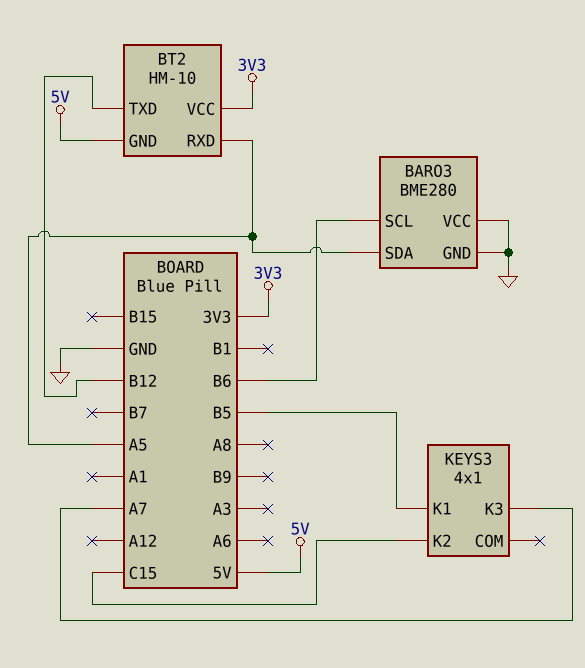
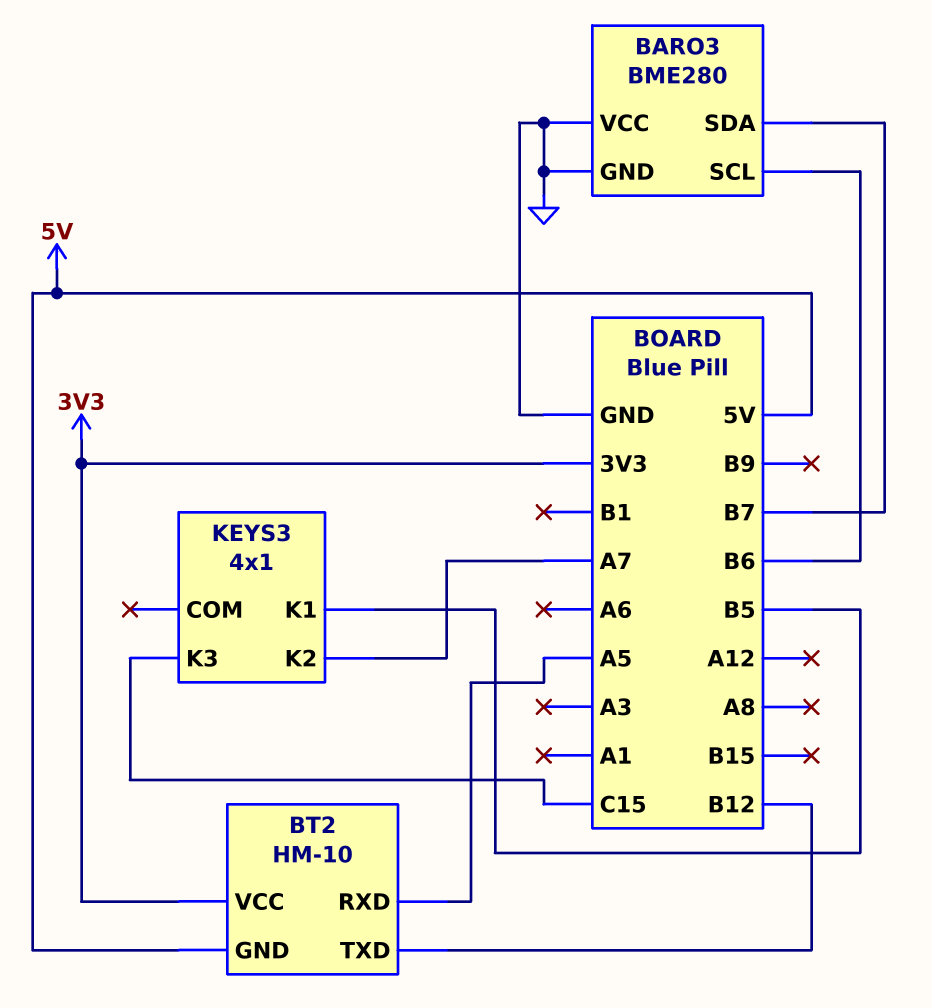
BARO3 pin SDA: A5 -> B7
KEYS3 pin K2: C15 -> A7
KEYS3 pin K3: A7 -> C15

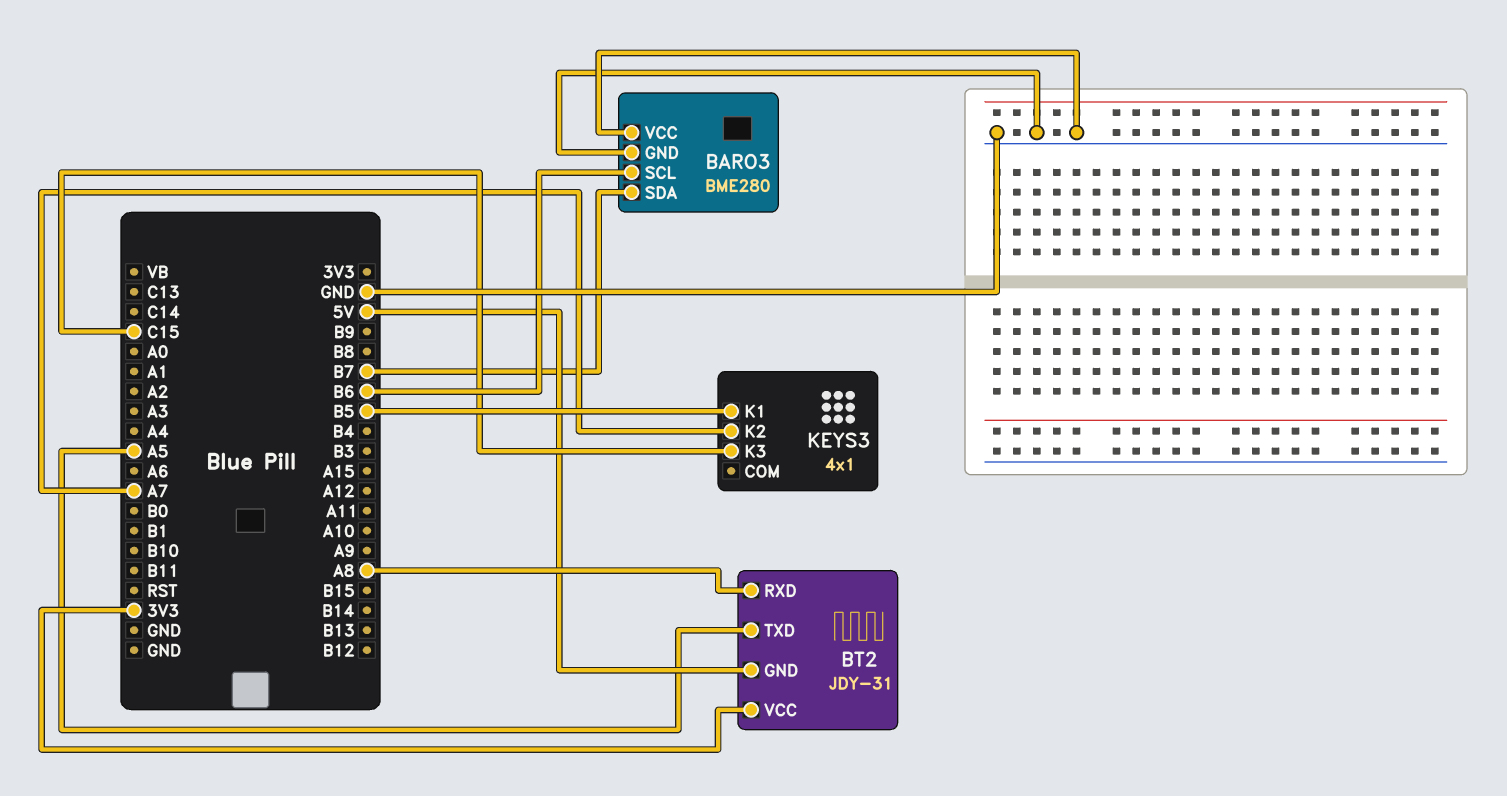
BT2: HM-10 -> JDY-31
BT2 pin RXD: A5 -> A8
BT2 pin TXD: B12 -> A5

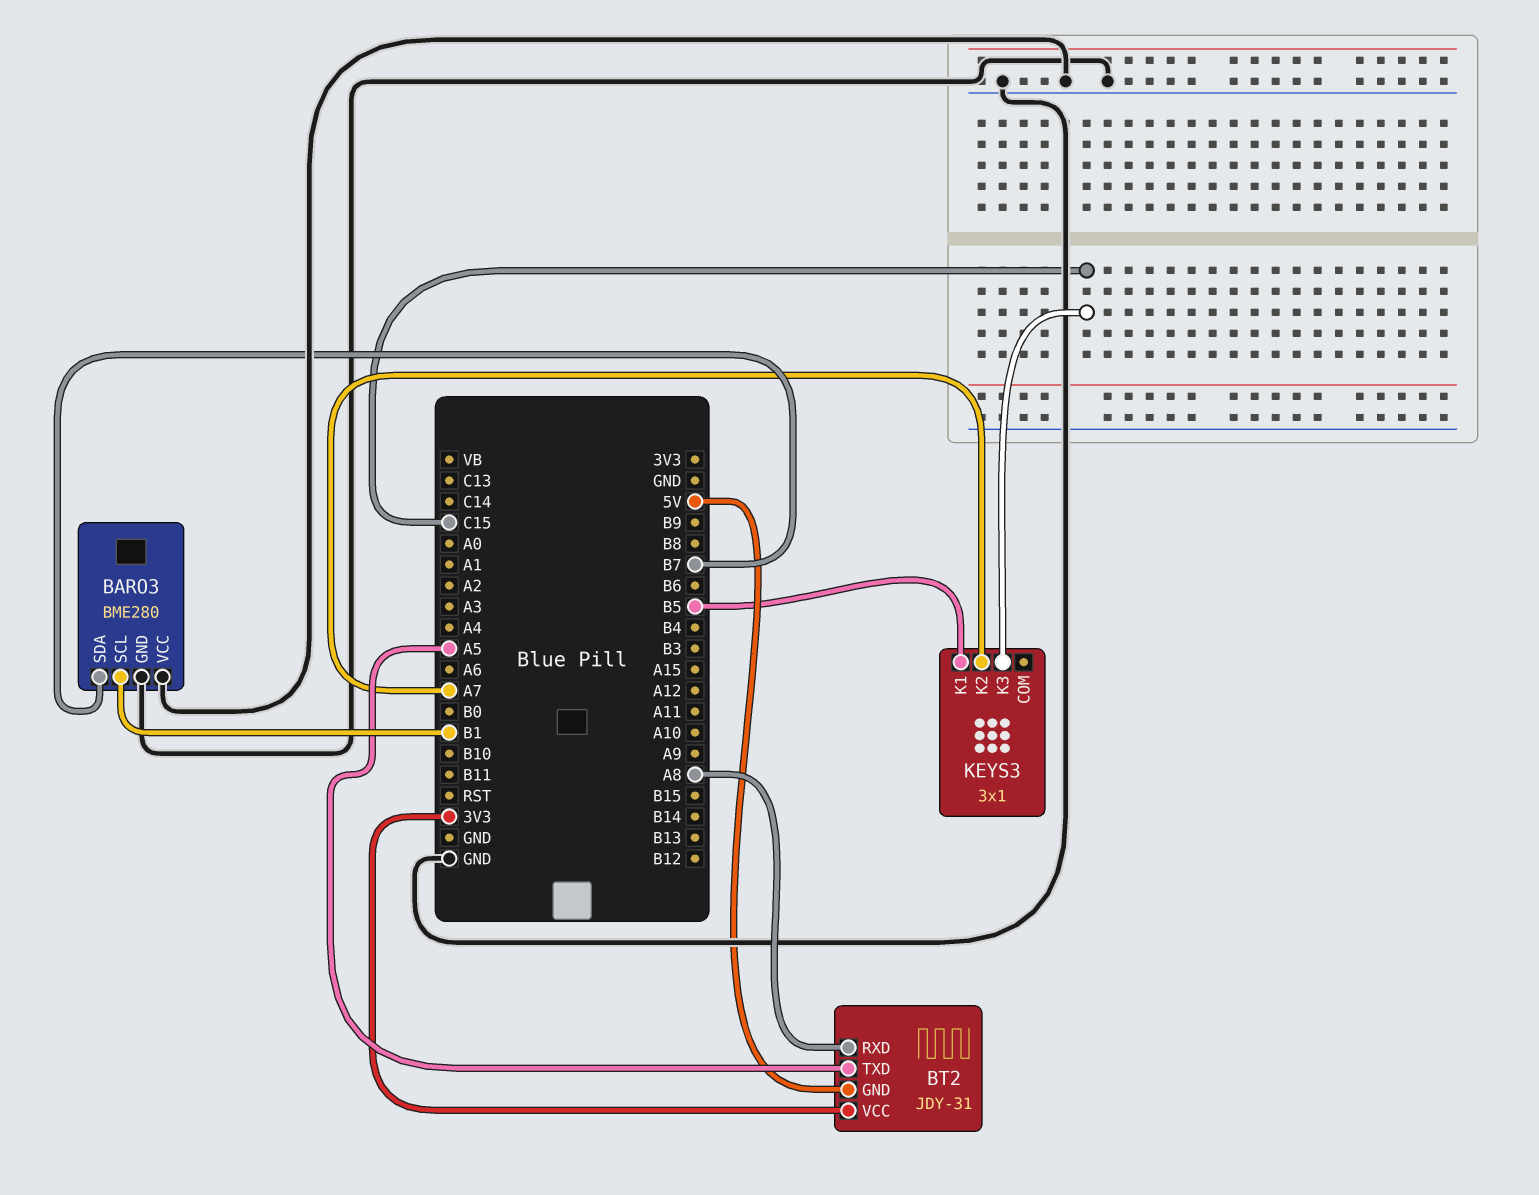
BARO3 pin SCL: B6 -> B1
KEYS3: 4x1 -> 3x1

